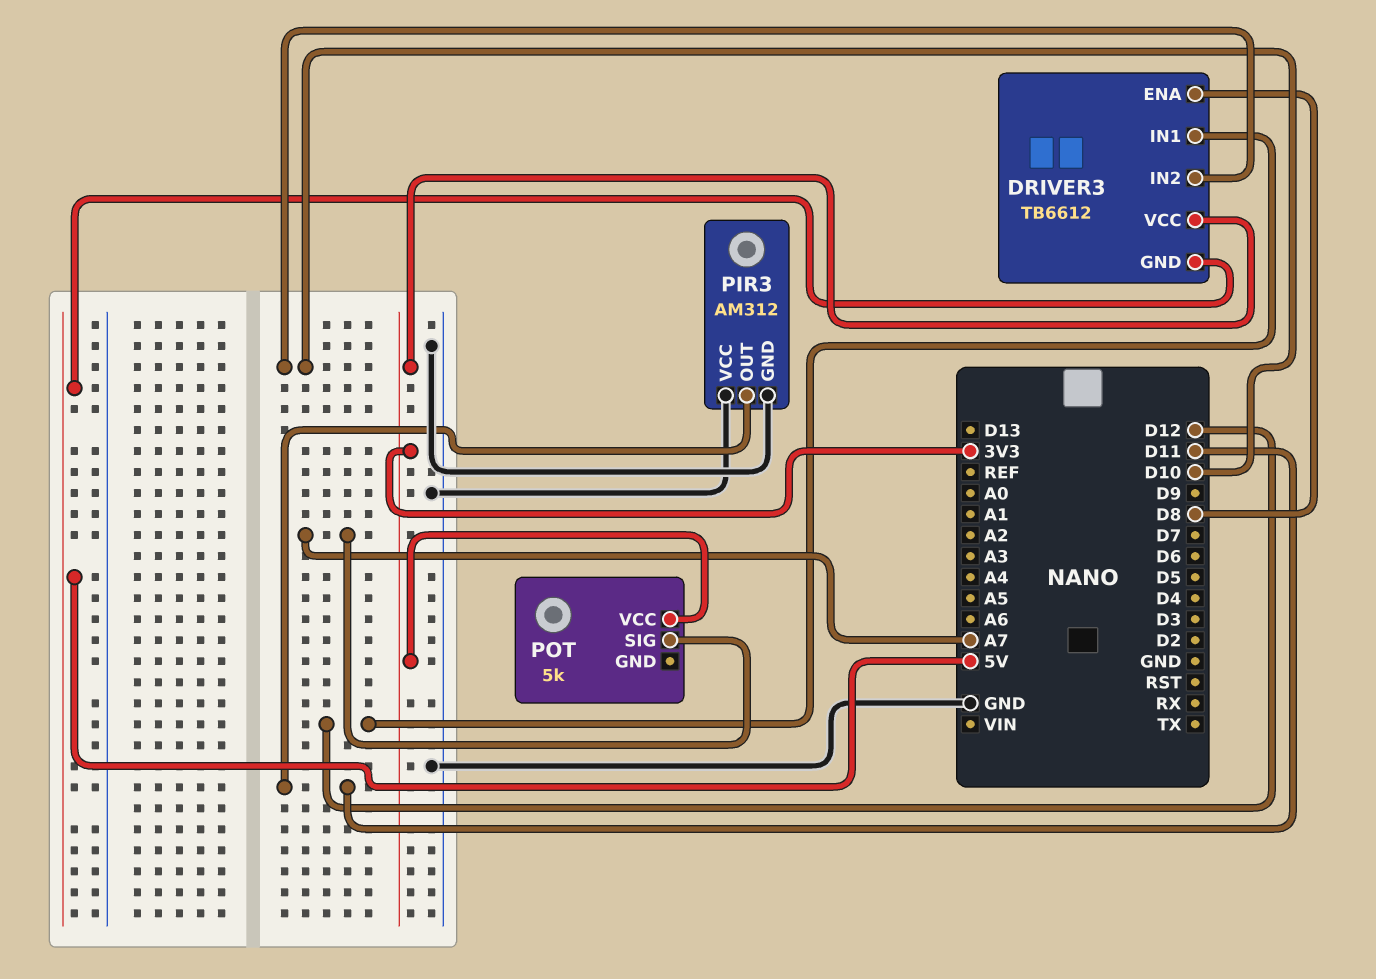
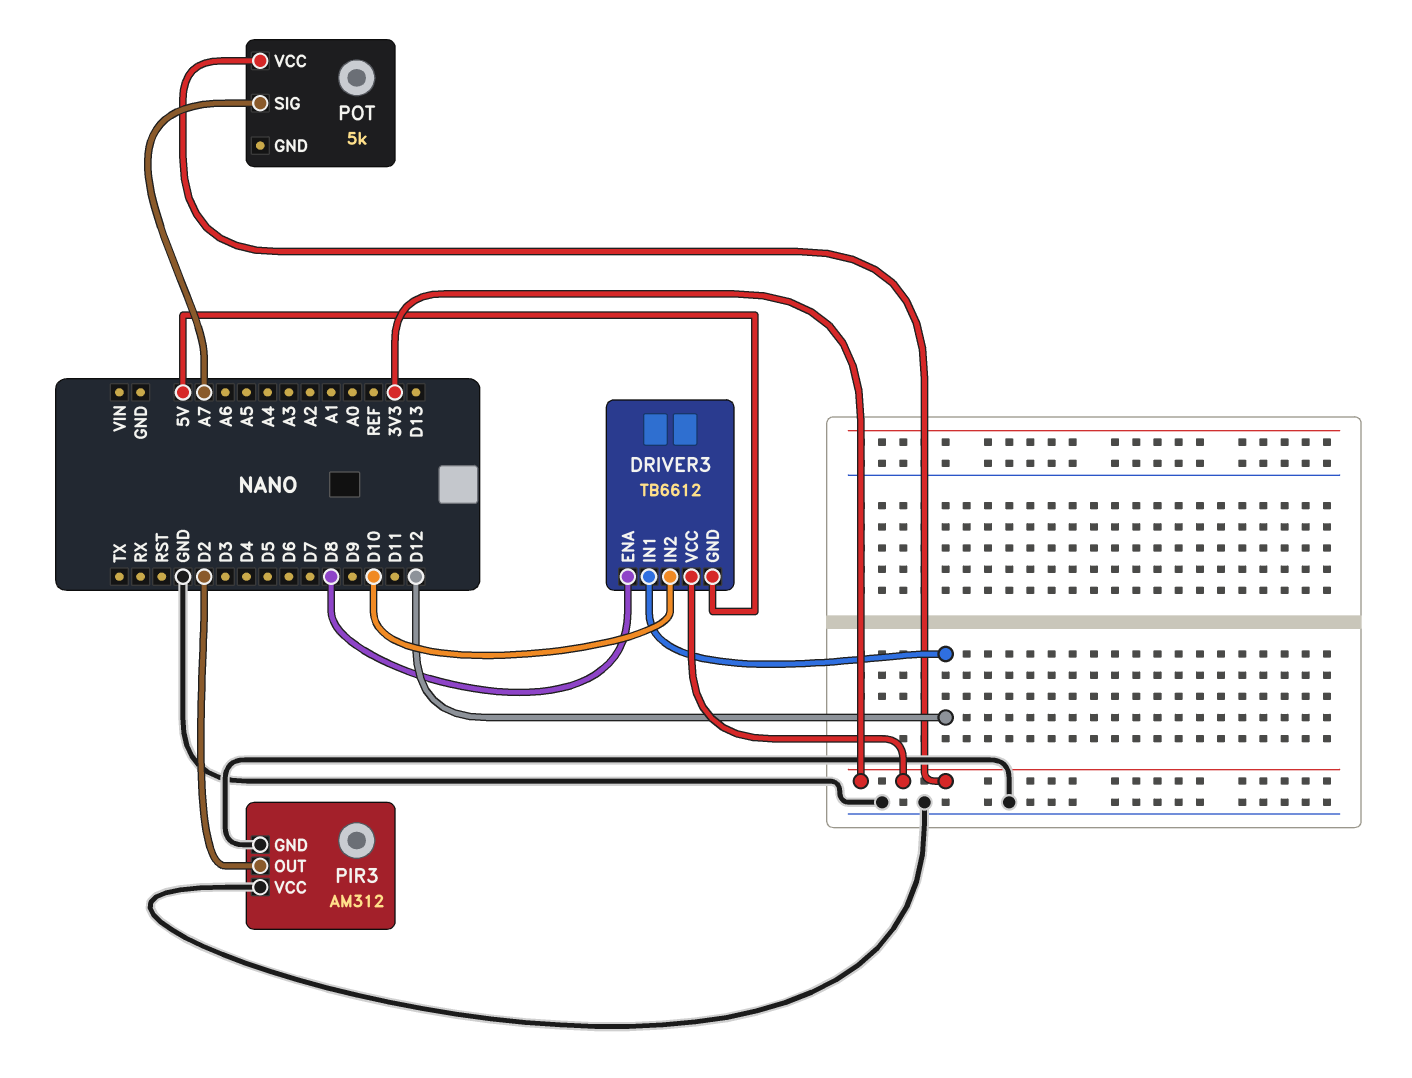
PIR3 pin OUT: D11 -> D2

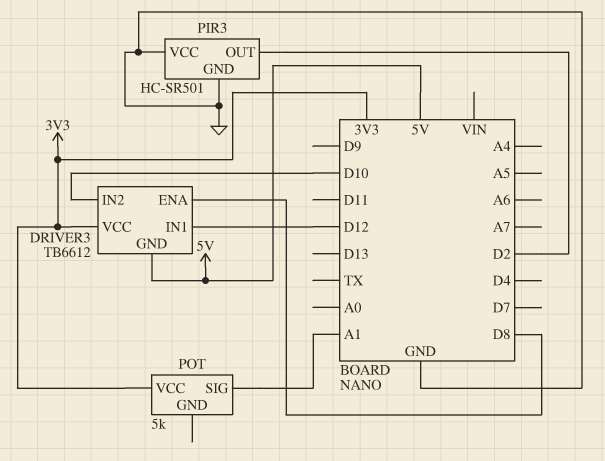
PIR3: AM312 -> HC-SR501
POT pin SIG: A7 -> A1

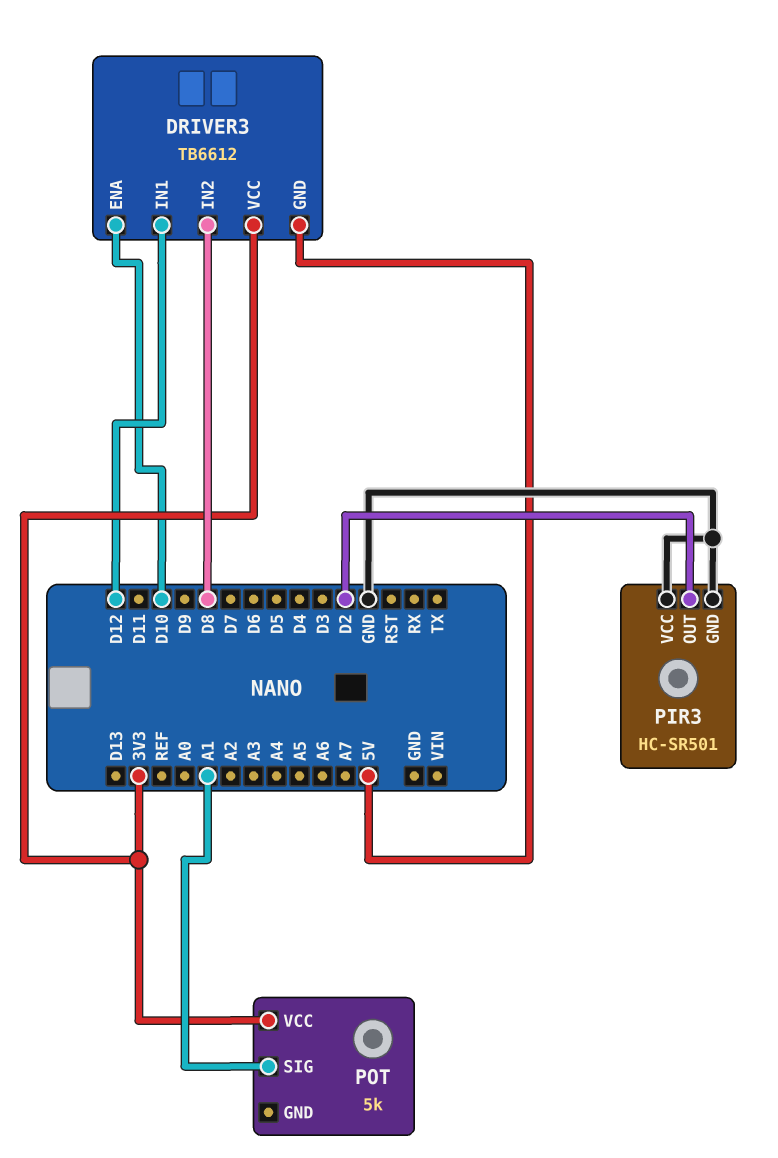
DRIVER3 pin ENA: D8 -> D10
DRIVER3 pin IN2: D10 -> D8

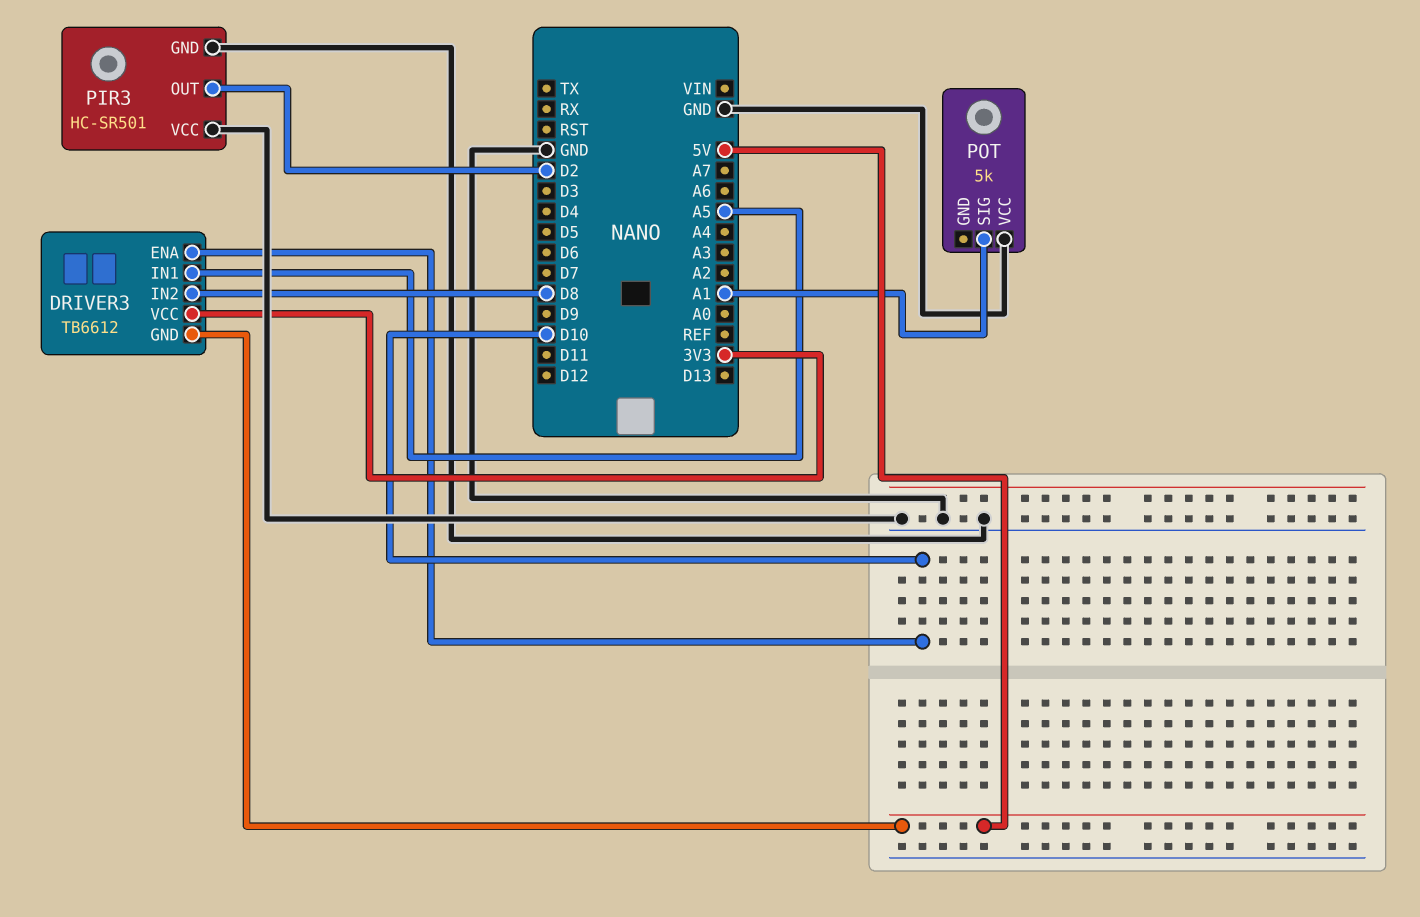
DRIVER3 pin IN1: D12 -> A5
POT pin VCC: 3V3 -> GND

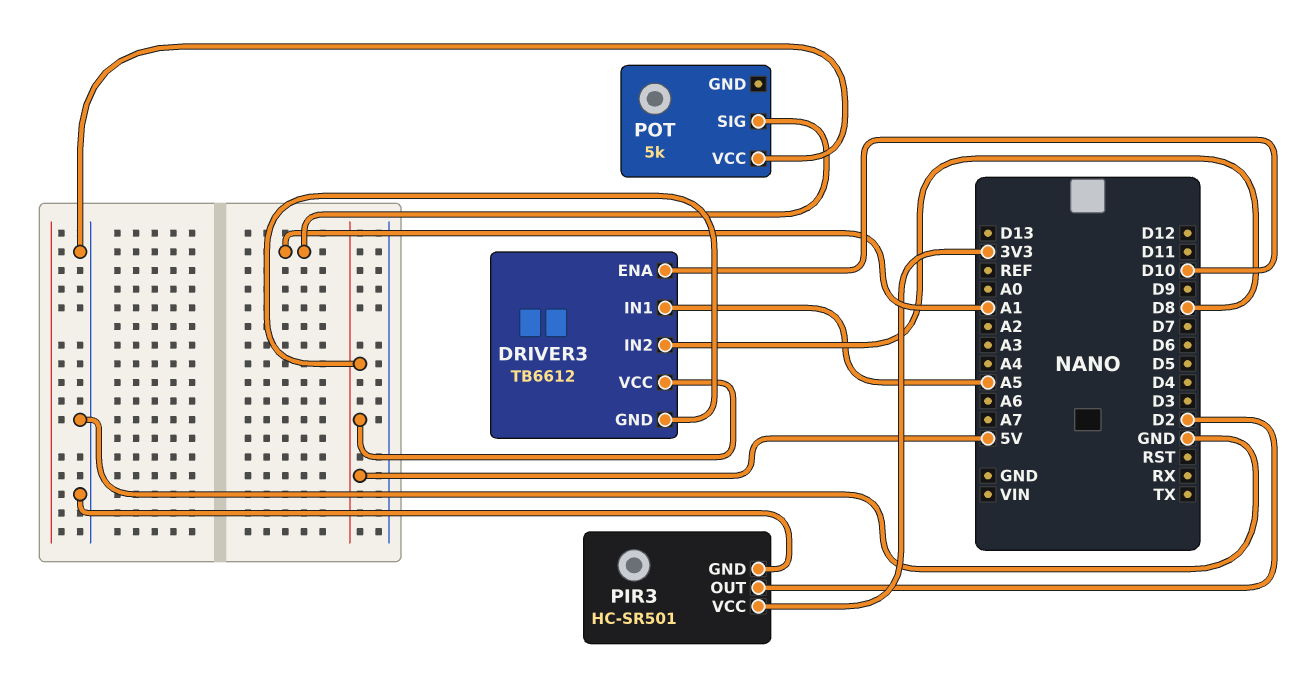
DRIVER3 pin VCC: 3V3 -> 5V
PIR3 pin VCC: GND -> 3V3

